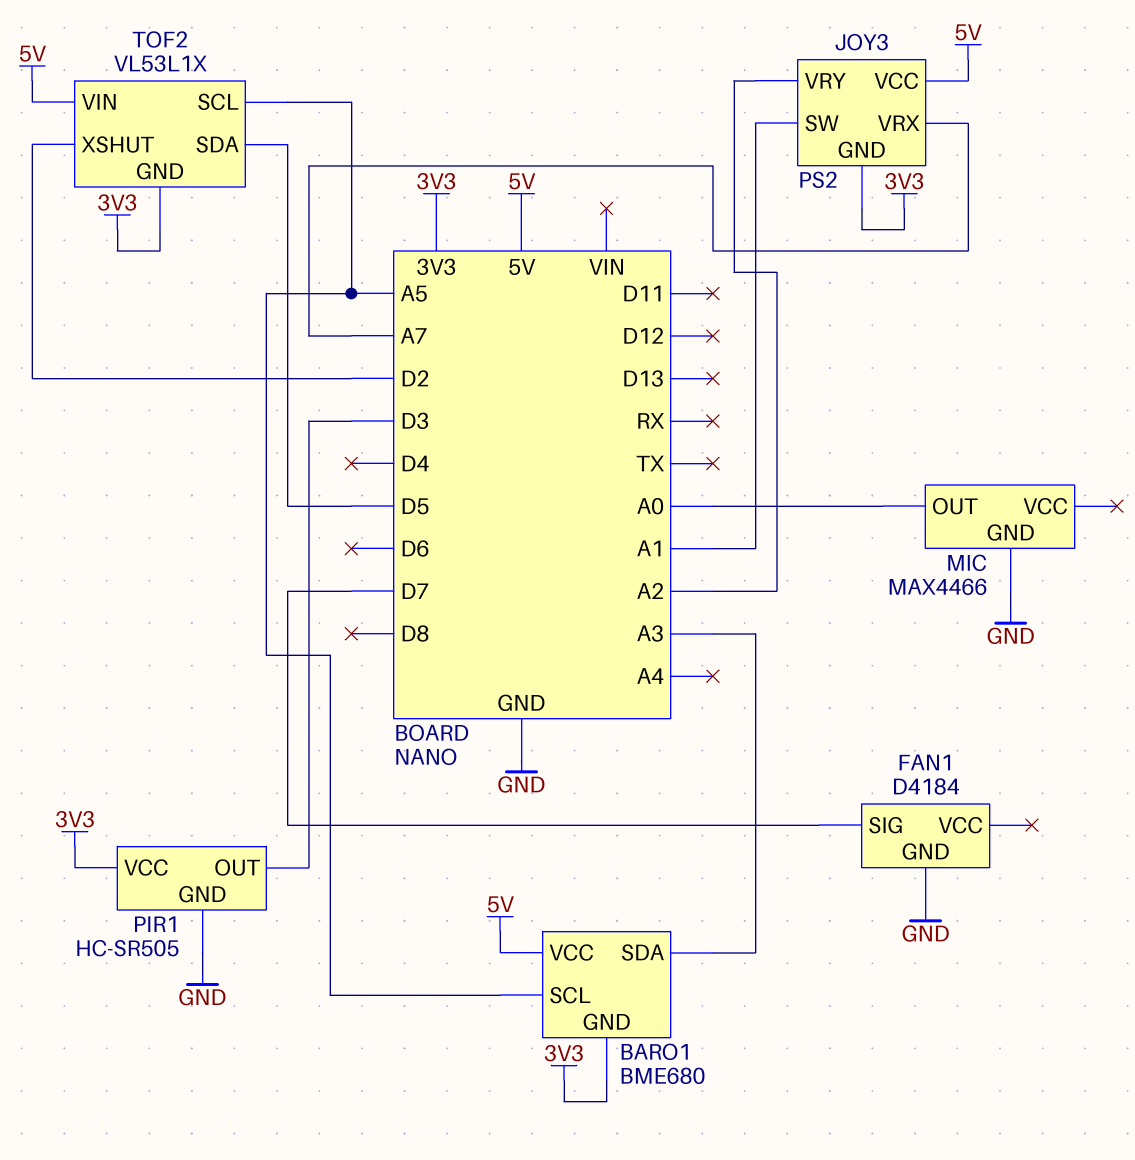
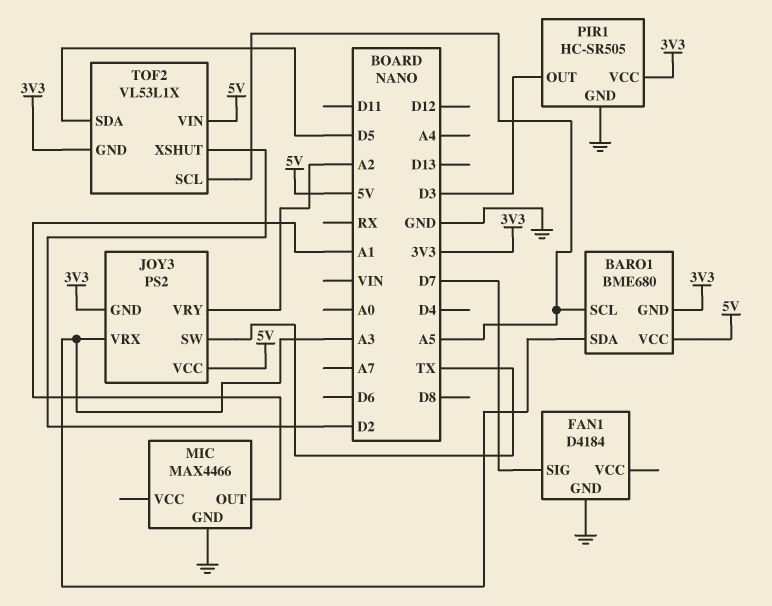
JOY3 pin SW: A1 -> TX
JOY3 pin VRX: A7 -> A3
MIC pin OUT: A0 -> A1

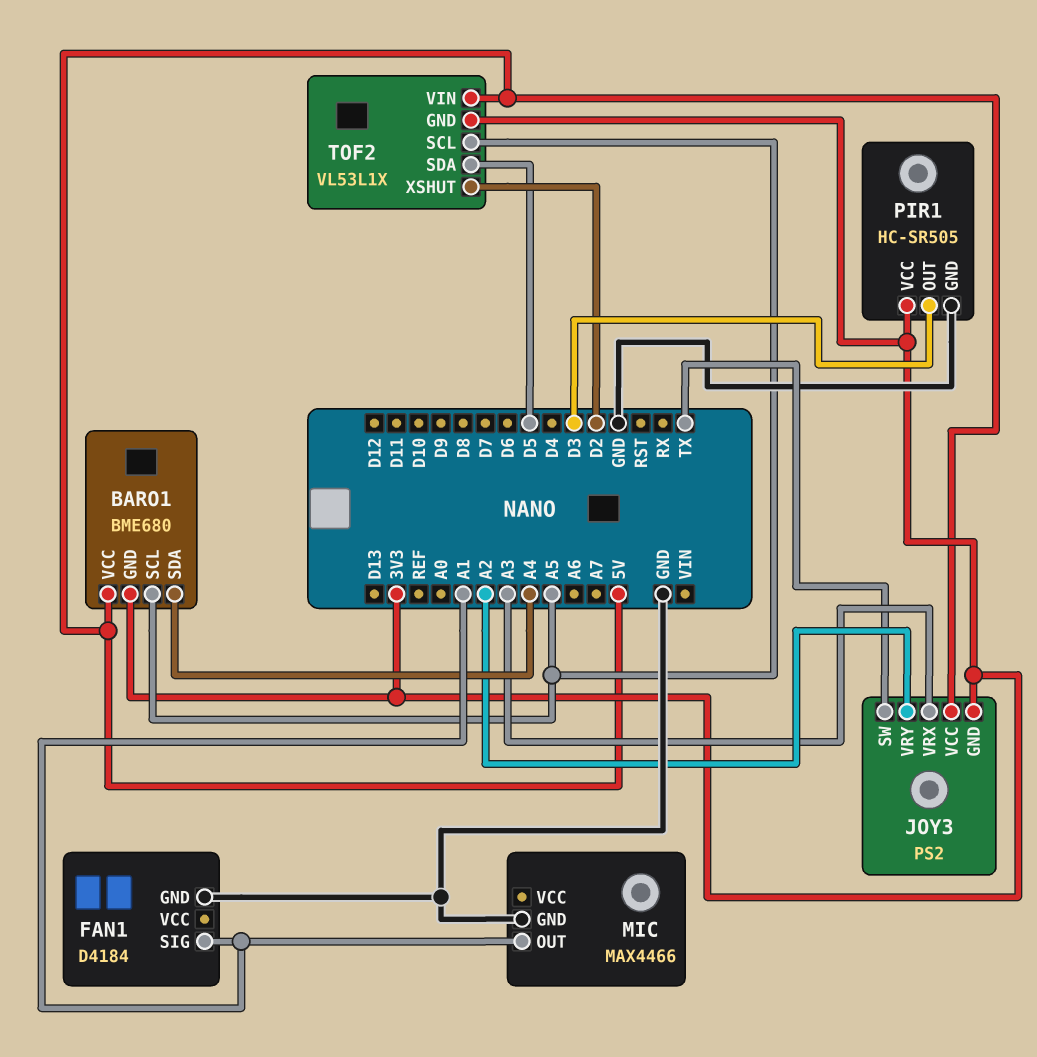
BARO1 pin SDA: A3 -> A4
FAN1 pin SIG: D7 -> A1

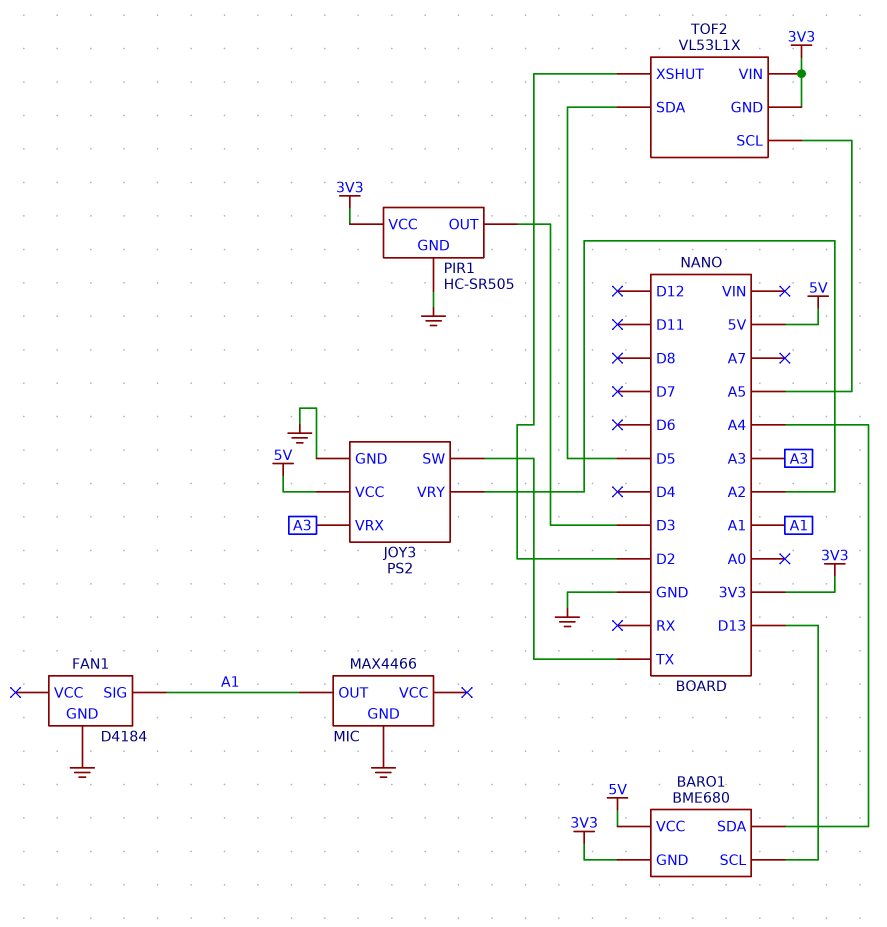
BARO1 pin SCL: A5 -> D13
JOY3 pin GND: 3V3 -> GND
TOF2 pin VIN: 5V -> 3V3

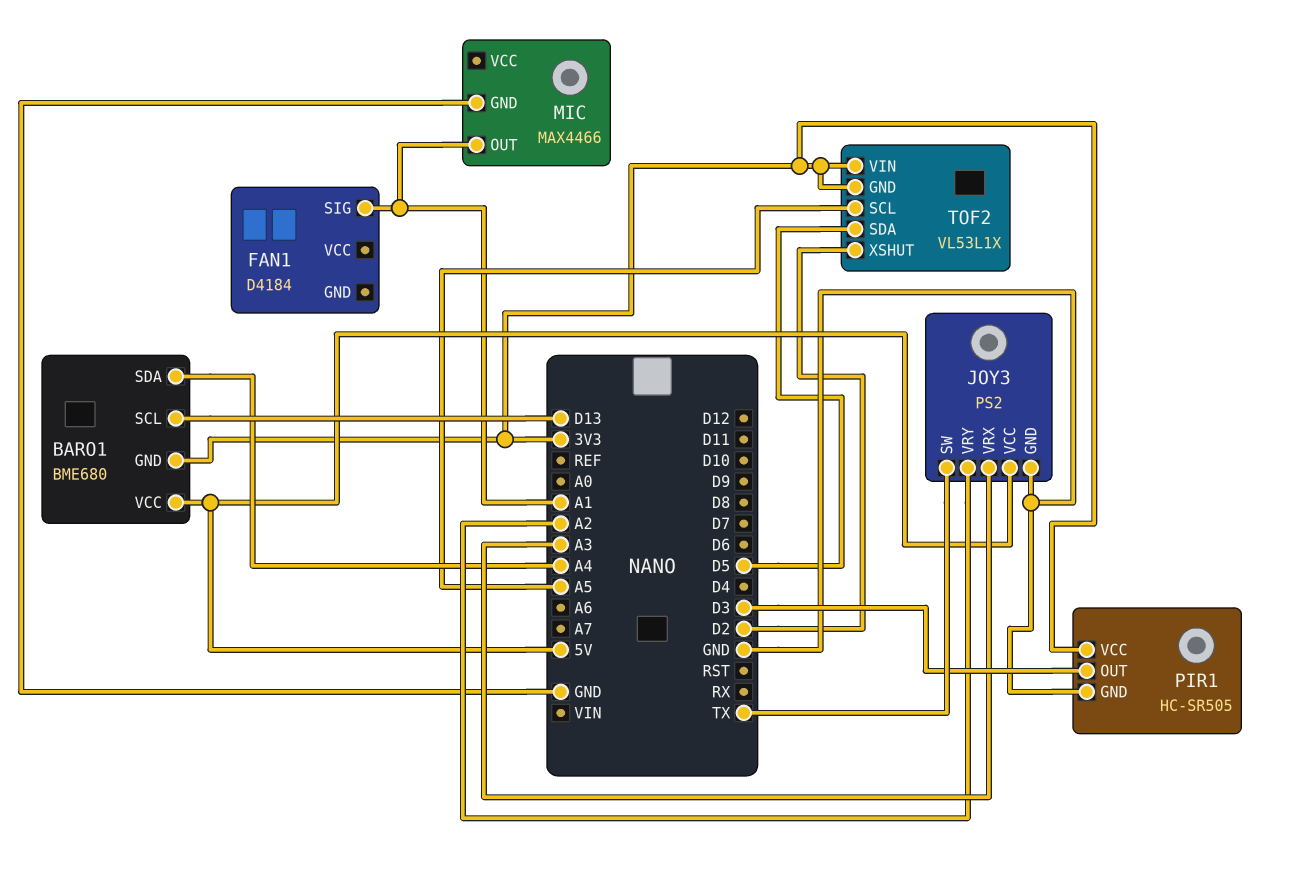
FAN1 pin GND: GND -> none

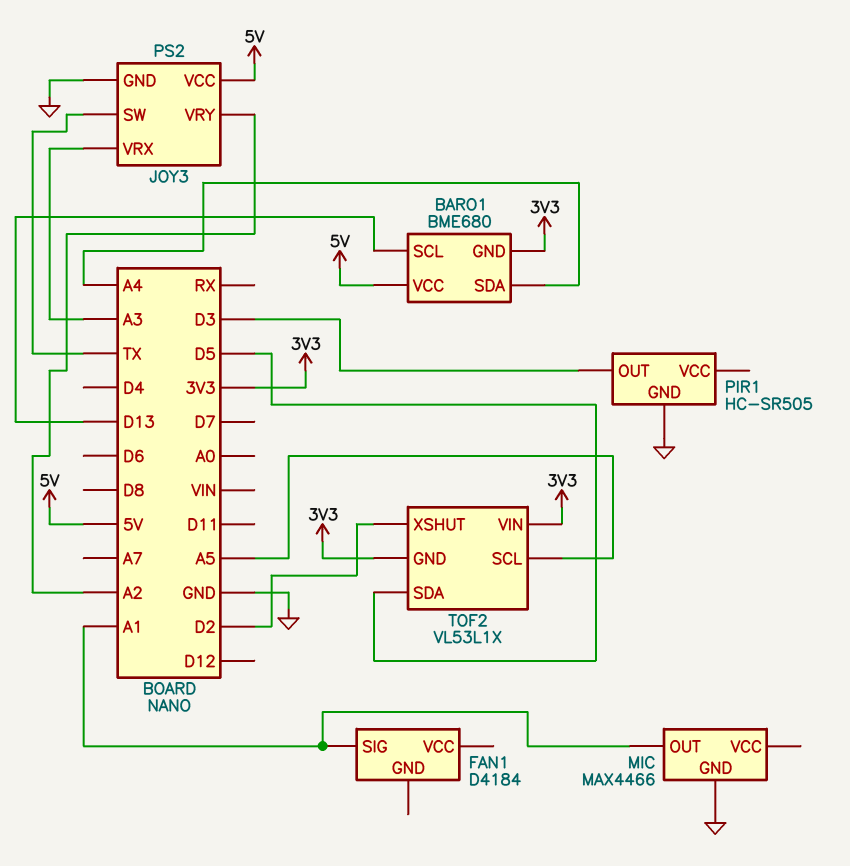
PIR1 pin VCC: 3V3 -> none

